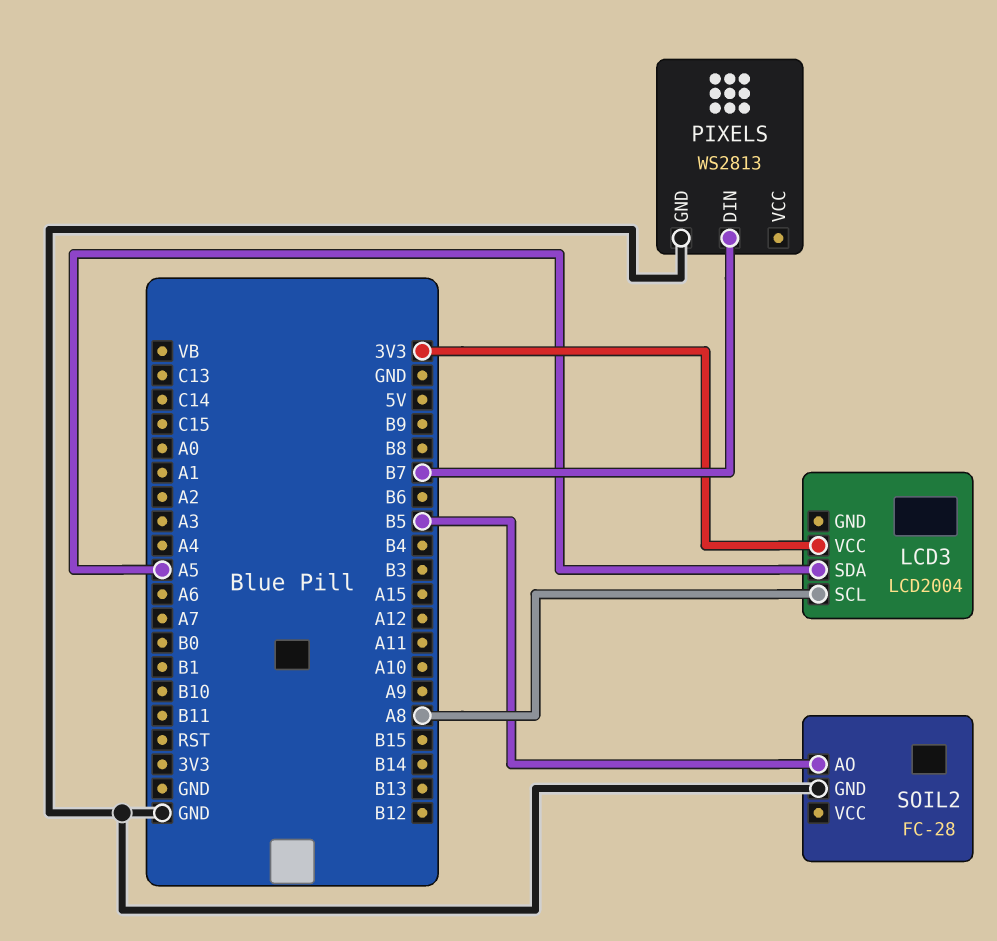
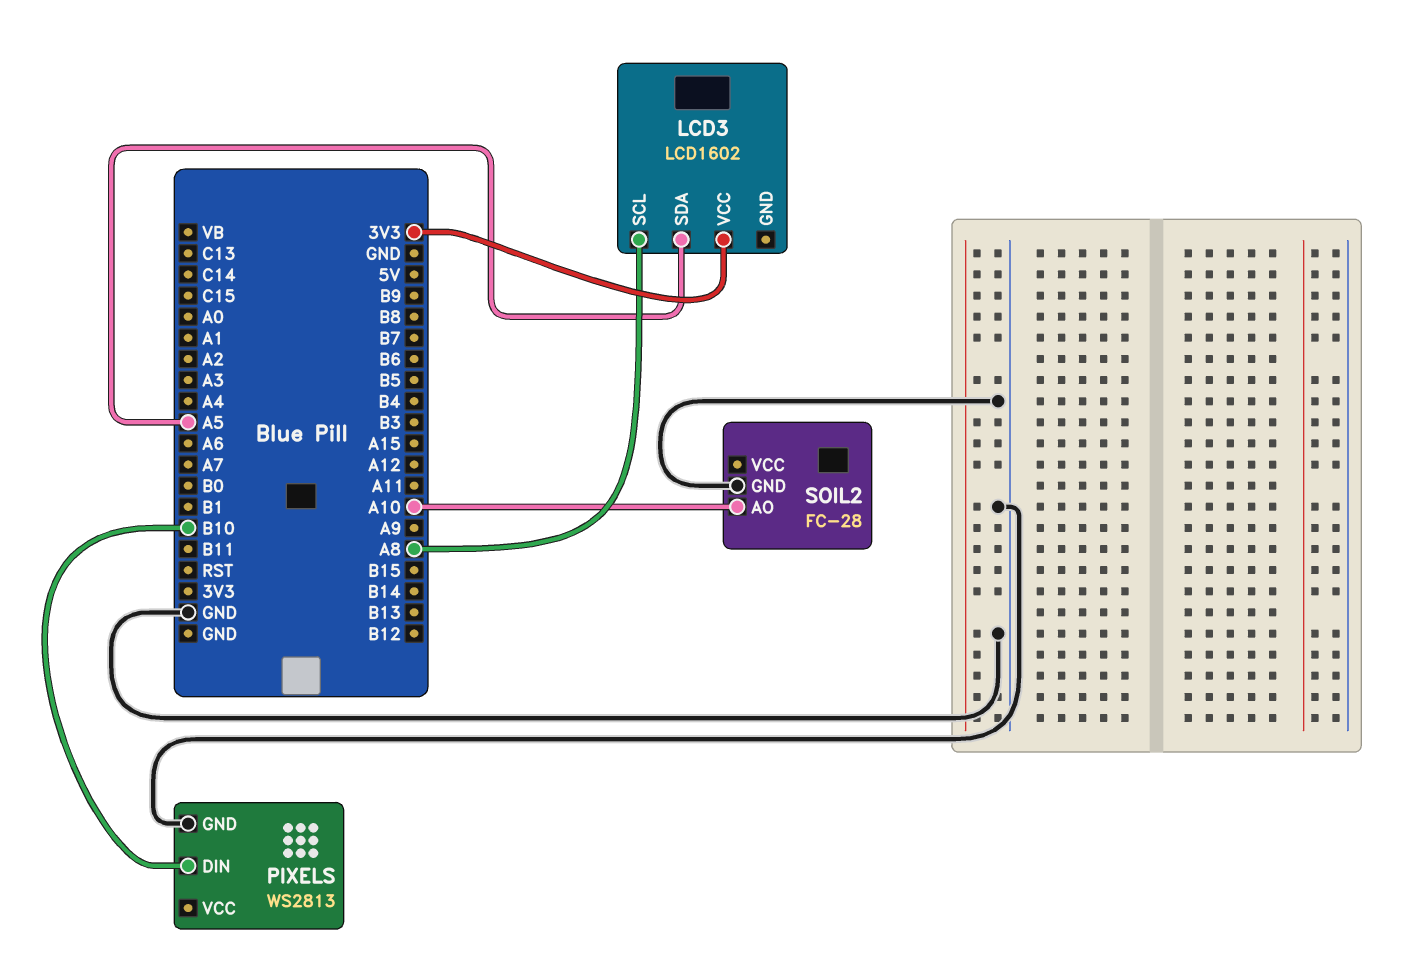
LCD3: LCD2004 -> LCD1602
PIXELS pin DIN: B7 -> B10
SOIL2 pin AO: B5 -> A10

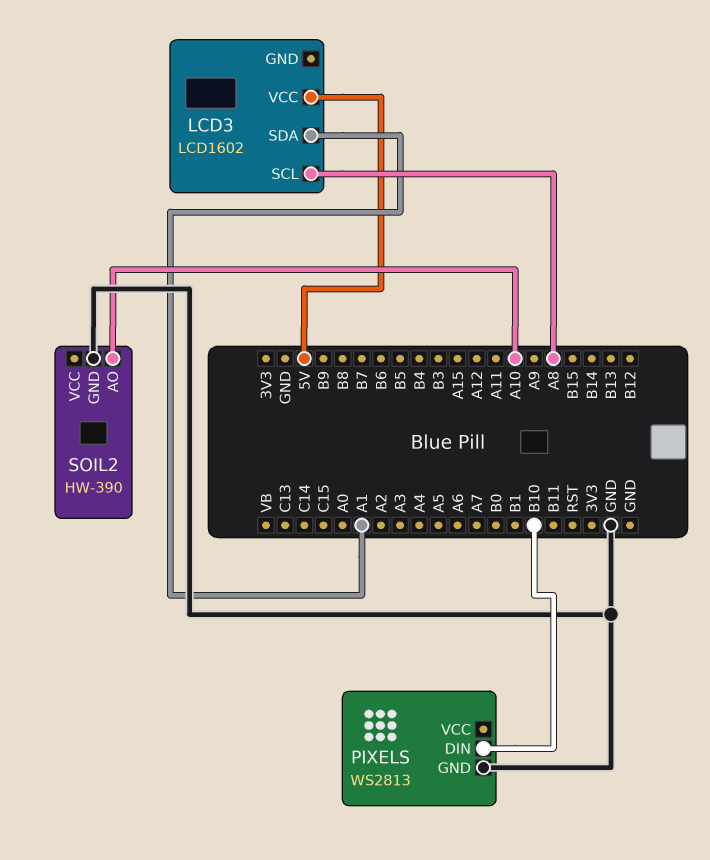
LCD3 pin SDA: A5 -> A1
LCD3 pin VCC: 3V3 -> 5V
SOIL2: FC-28 -> HW-390

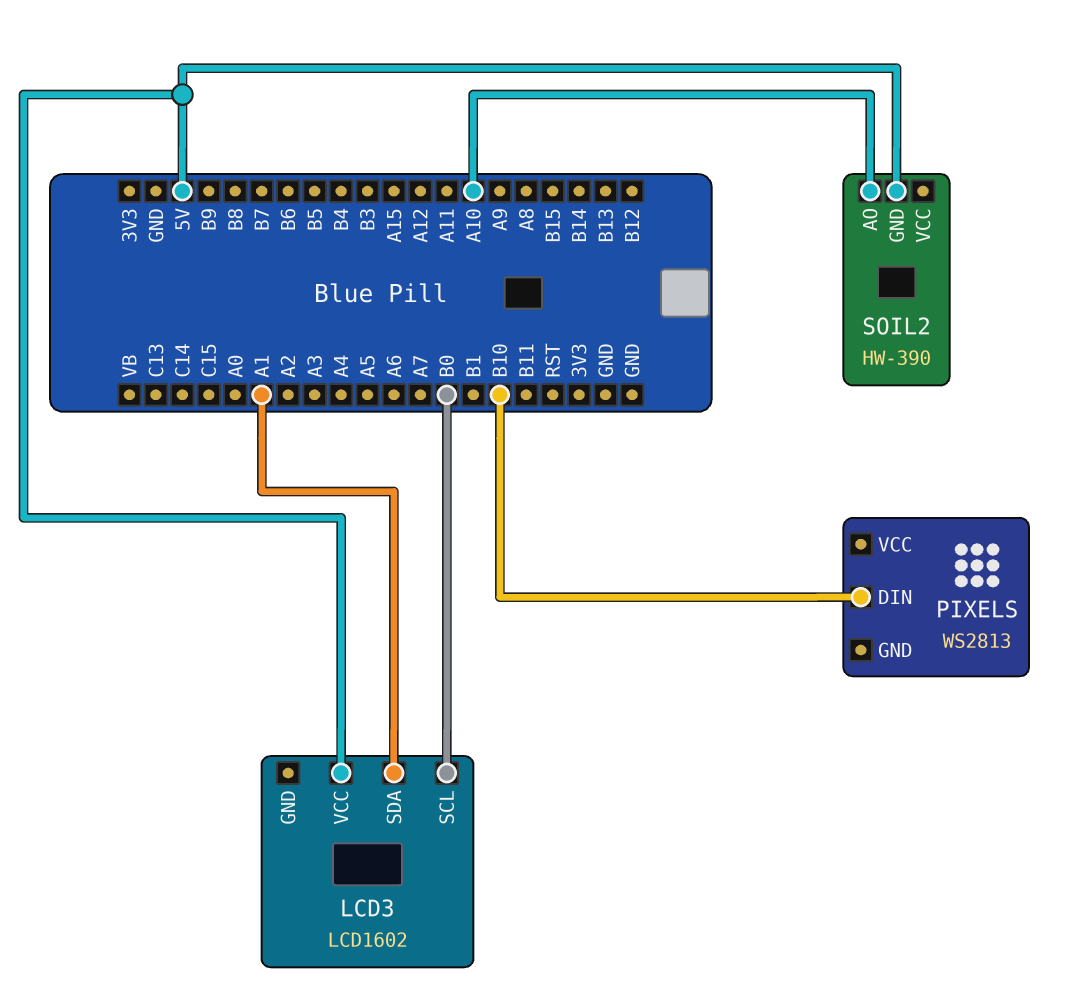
LCD3 pin SCL: A8 -> B0
PIXELS pin GND: GND -> none
SOIL2 pin GND: GND -> 5V

